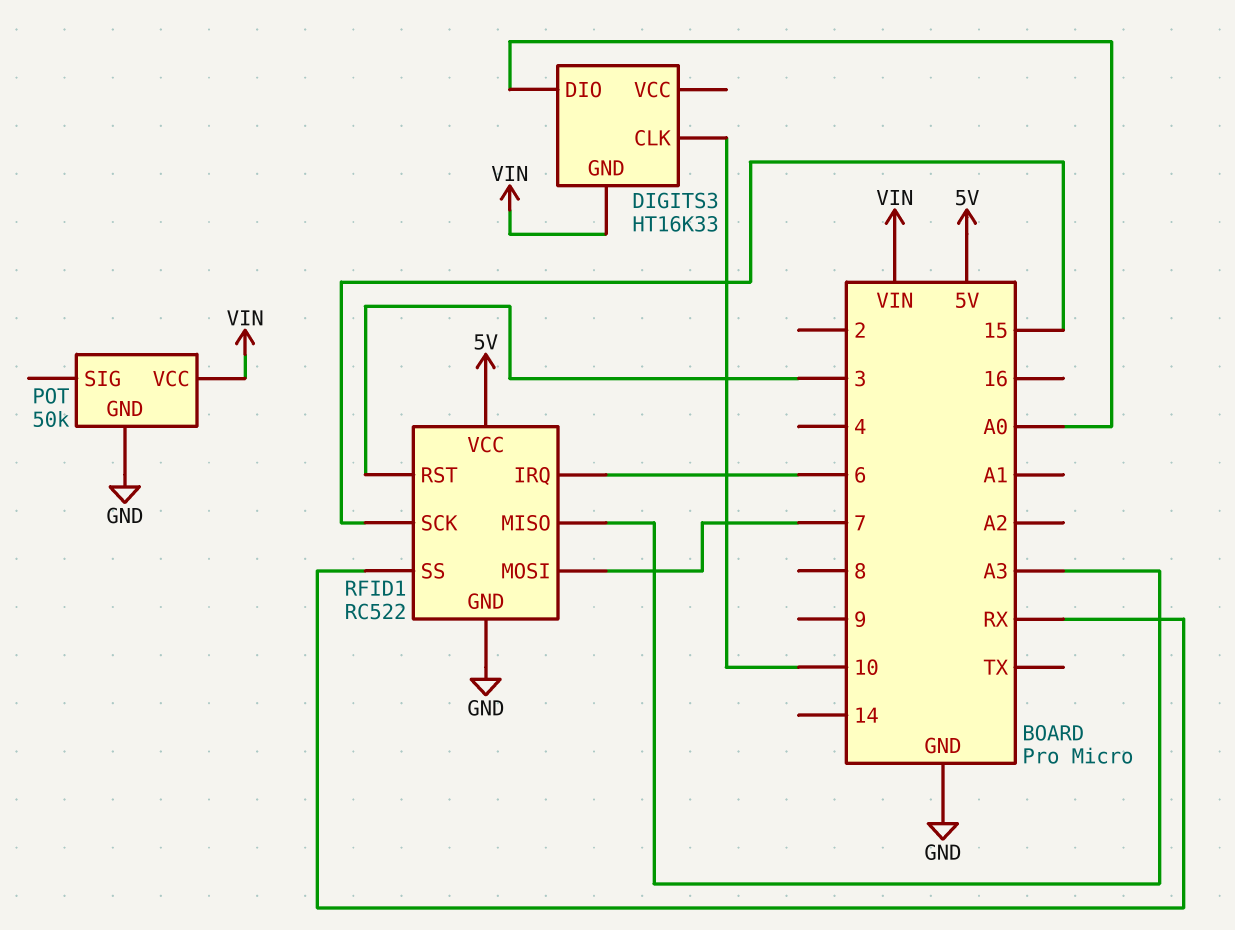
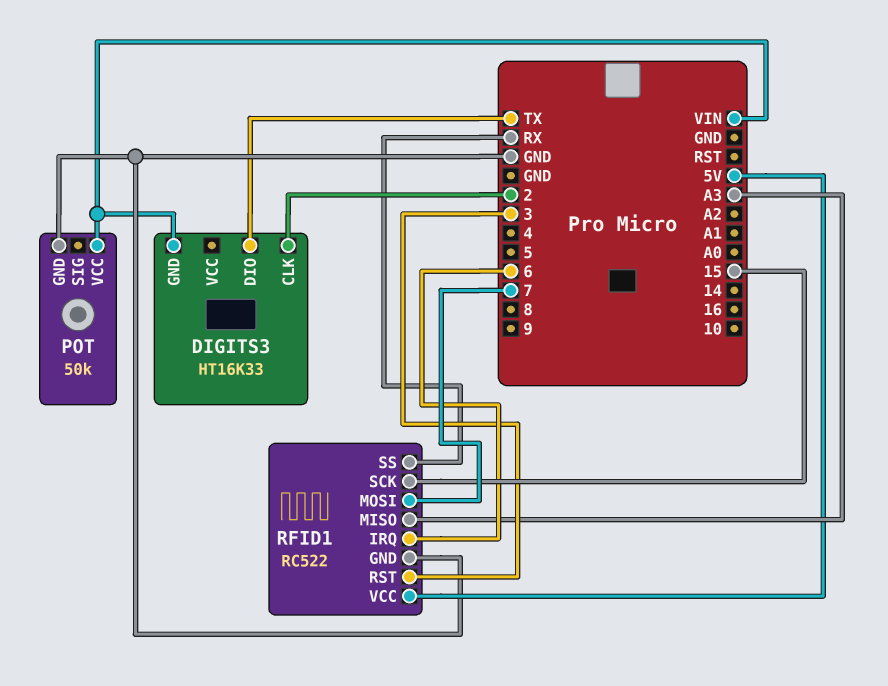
DIGITS3 pin CLK: 10 -> 2
DIGITS3 pin DIO: A0 -> TX

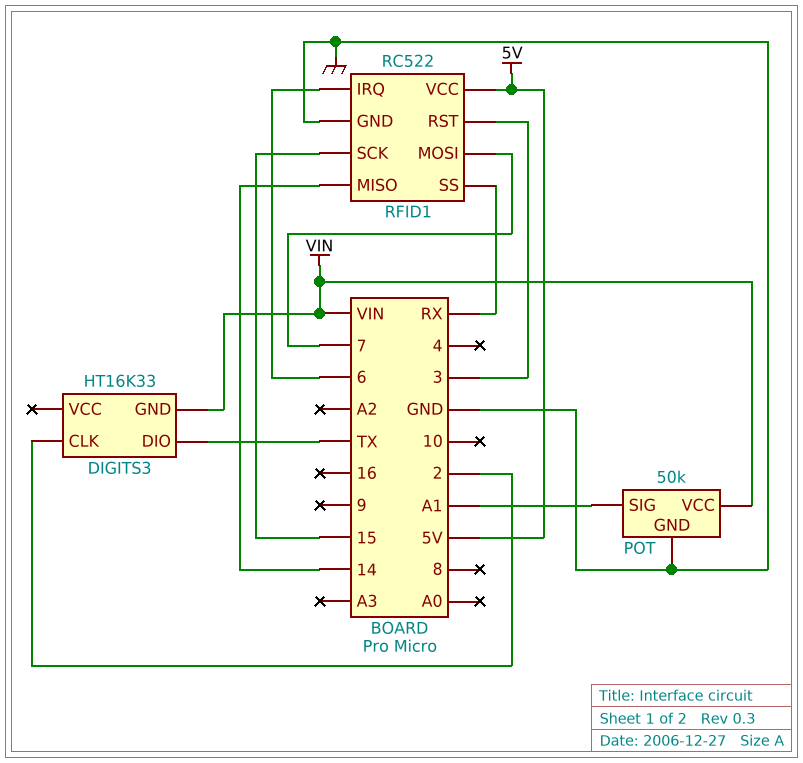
POT pin SIG: none -> A1
RFID1 pin MISO: A3 -> 14

